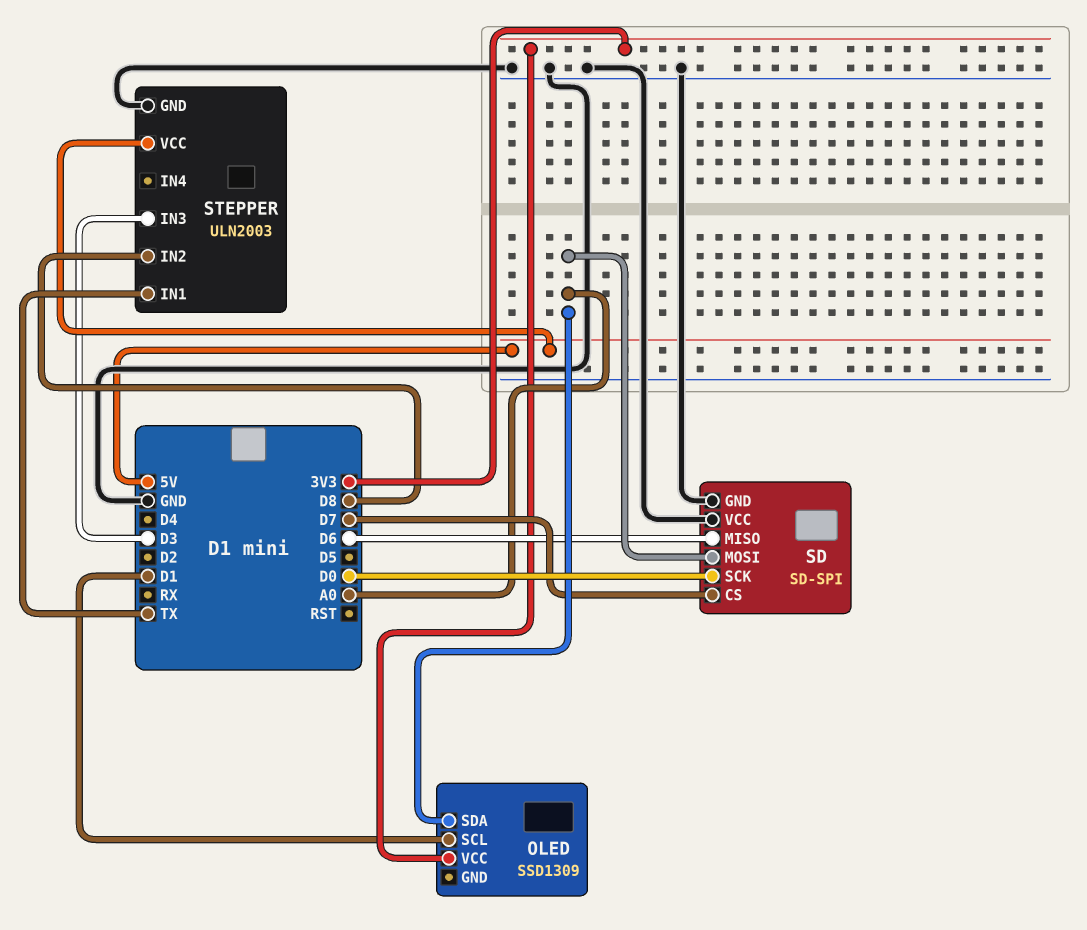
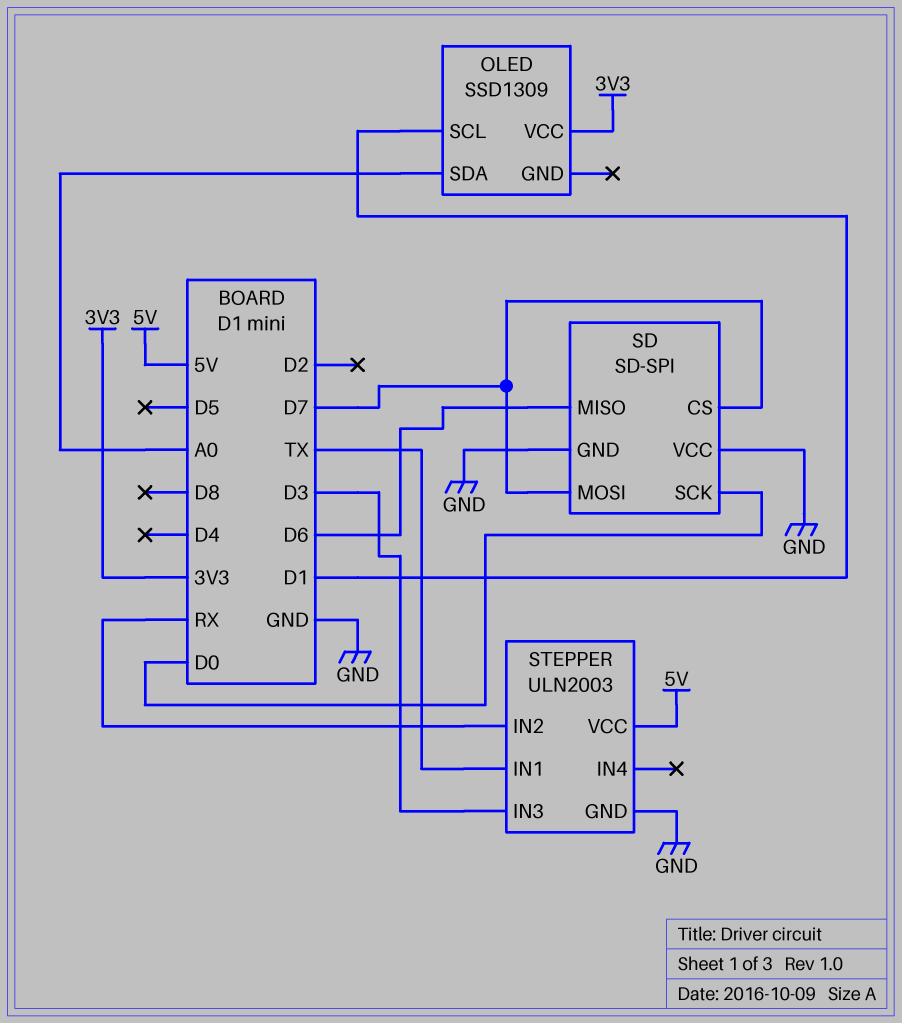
SD pin MOSI: A0 -> D7
STEPPER pin IN2: D8 -> RX

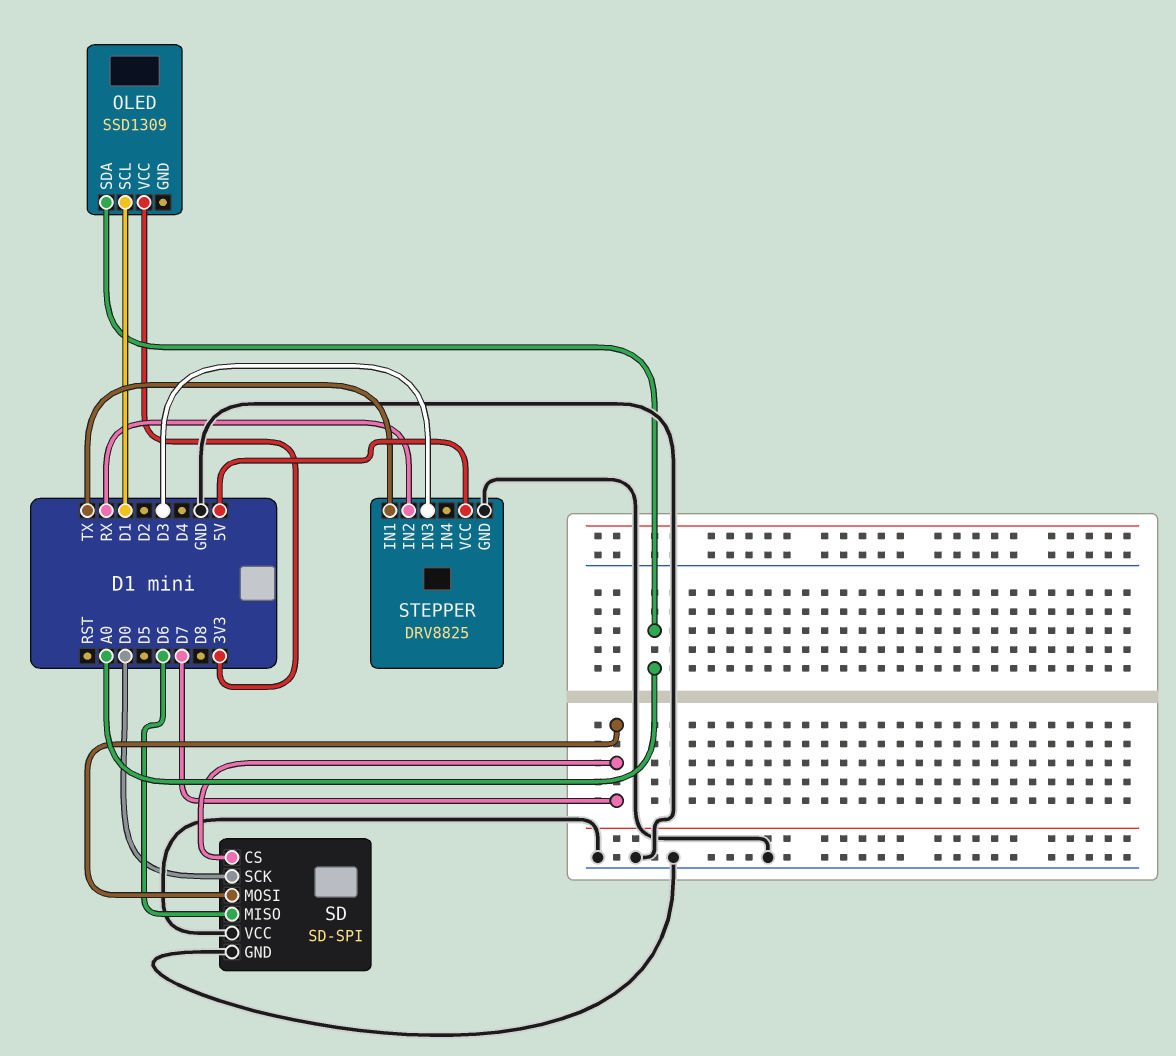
STEPPER: ULN2003 -> DRV8825

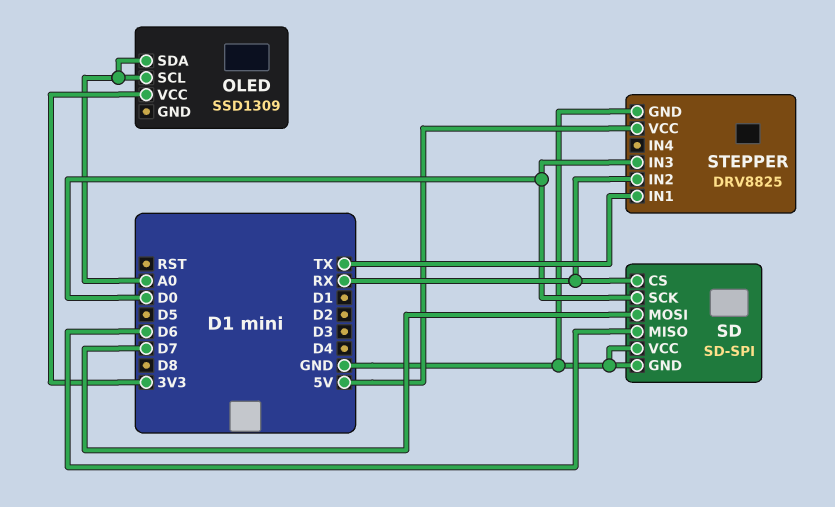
OLED pin SCL: D1 -> A0
SD pin CS: D7 -> RX
STEPPER pin IN3: D3 -> D0

